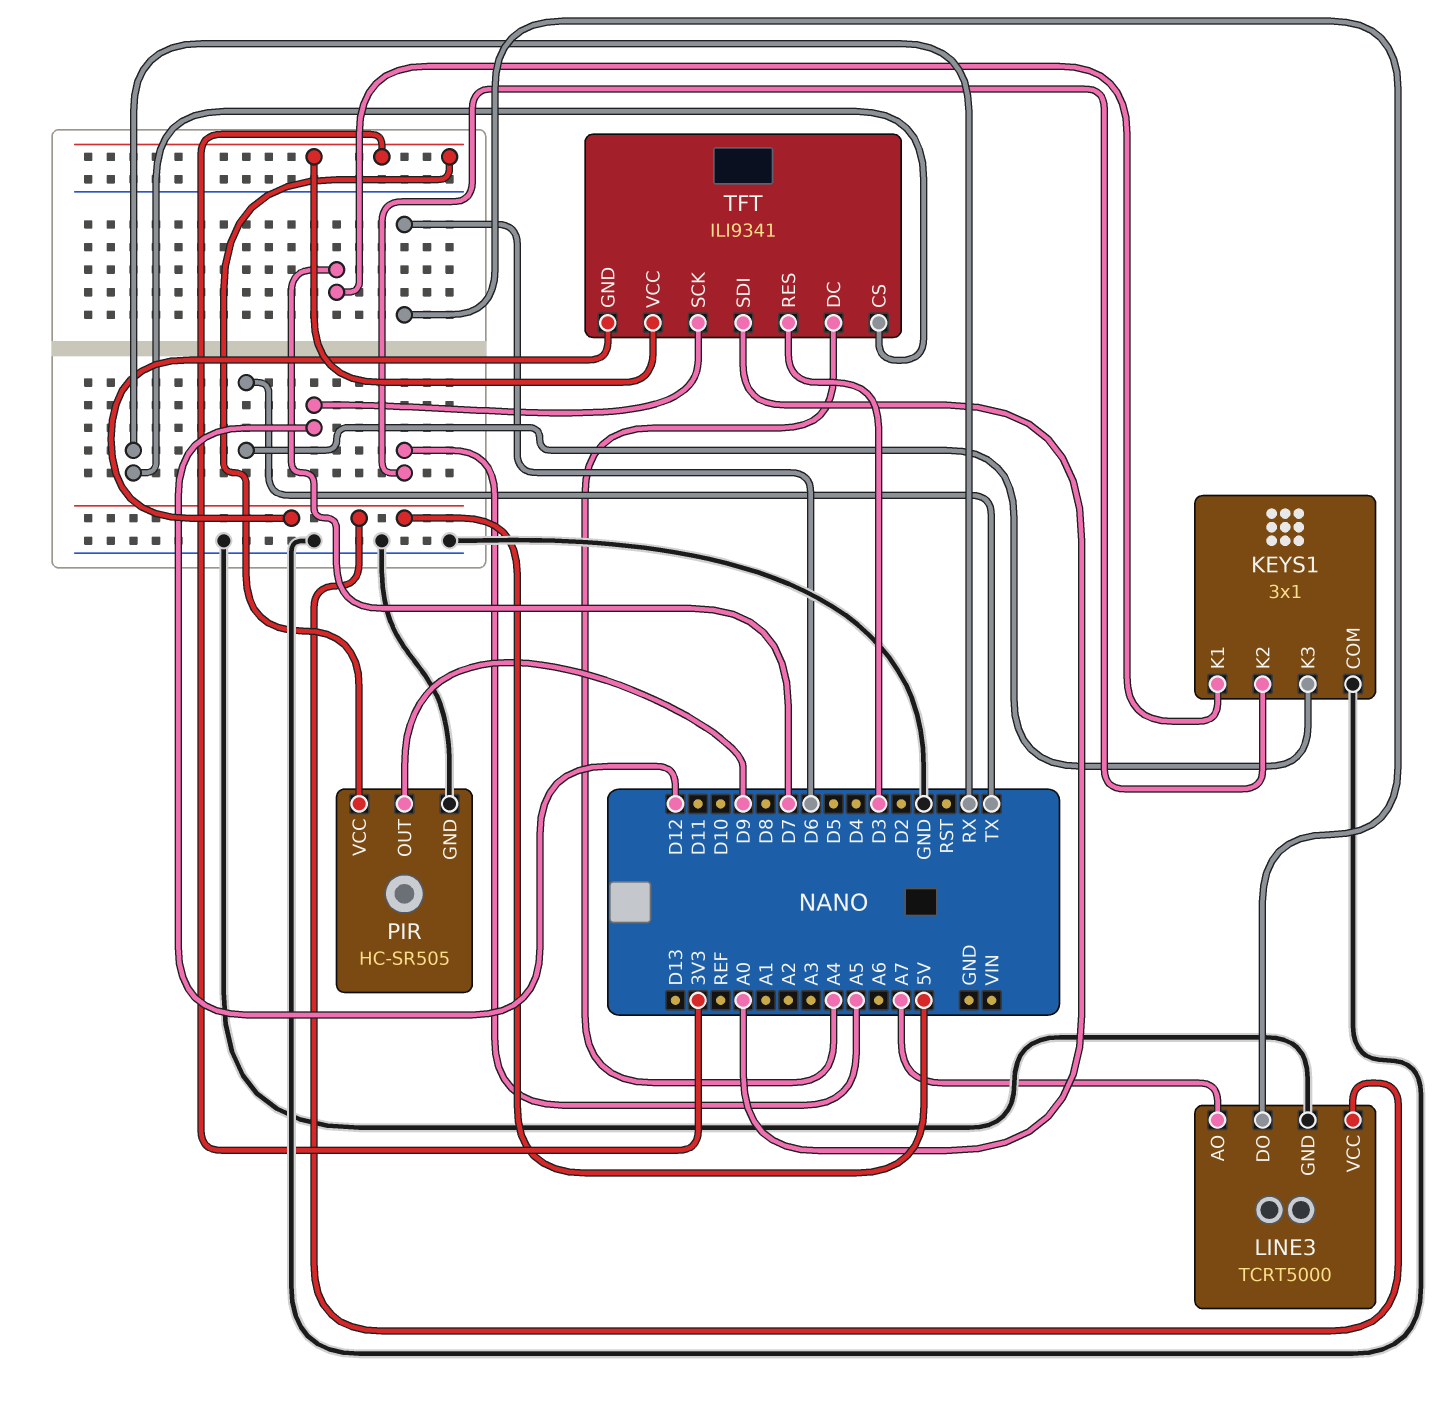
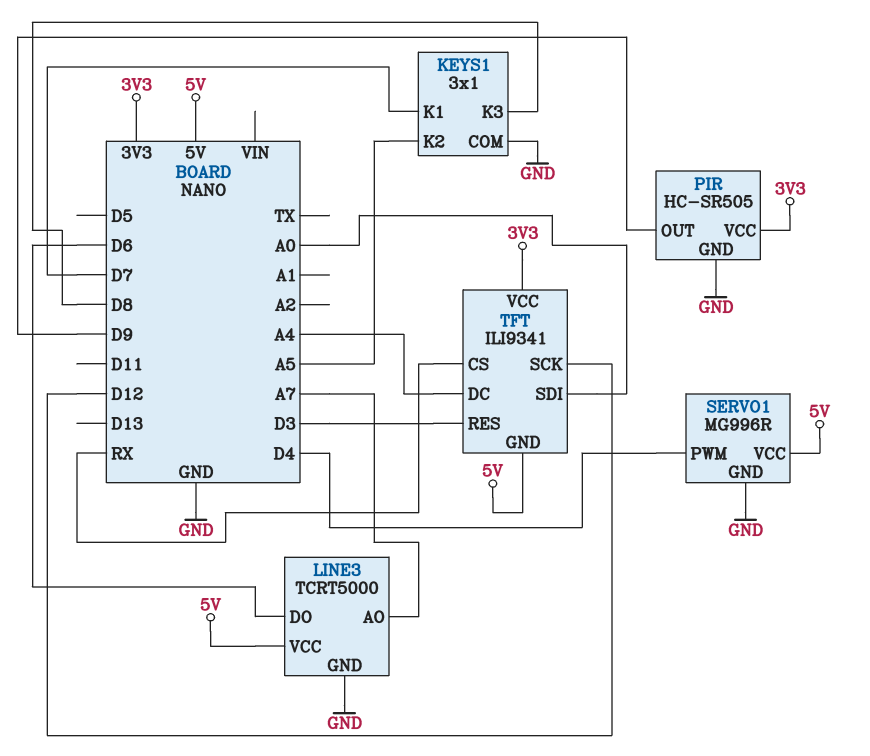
KEYS1 pin K3: TX -> D8
SERVO1: none -> MG996R
SERVO1 pin GND: none -> GND
SERVO1 pin PWM: none -> D4
SERVO1 pin VCC: none -> 5V

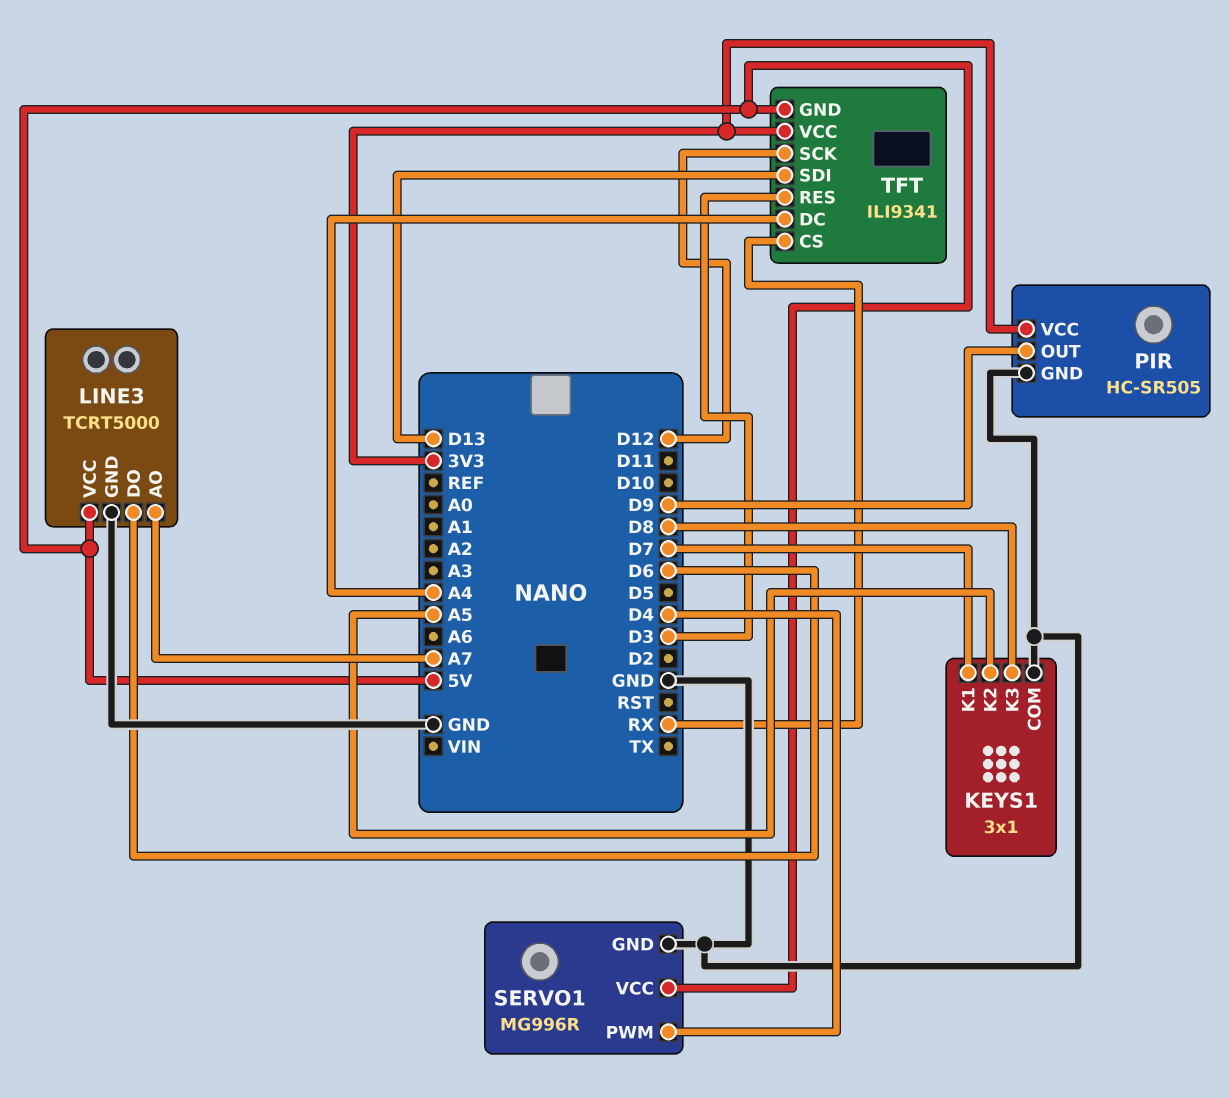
TFT pin SDI: A0 -> D13

